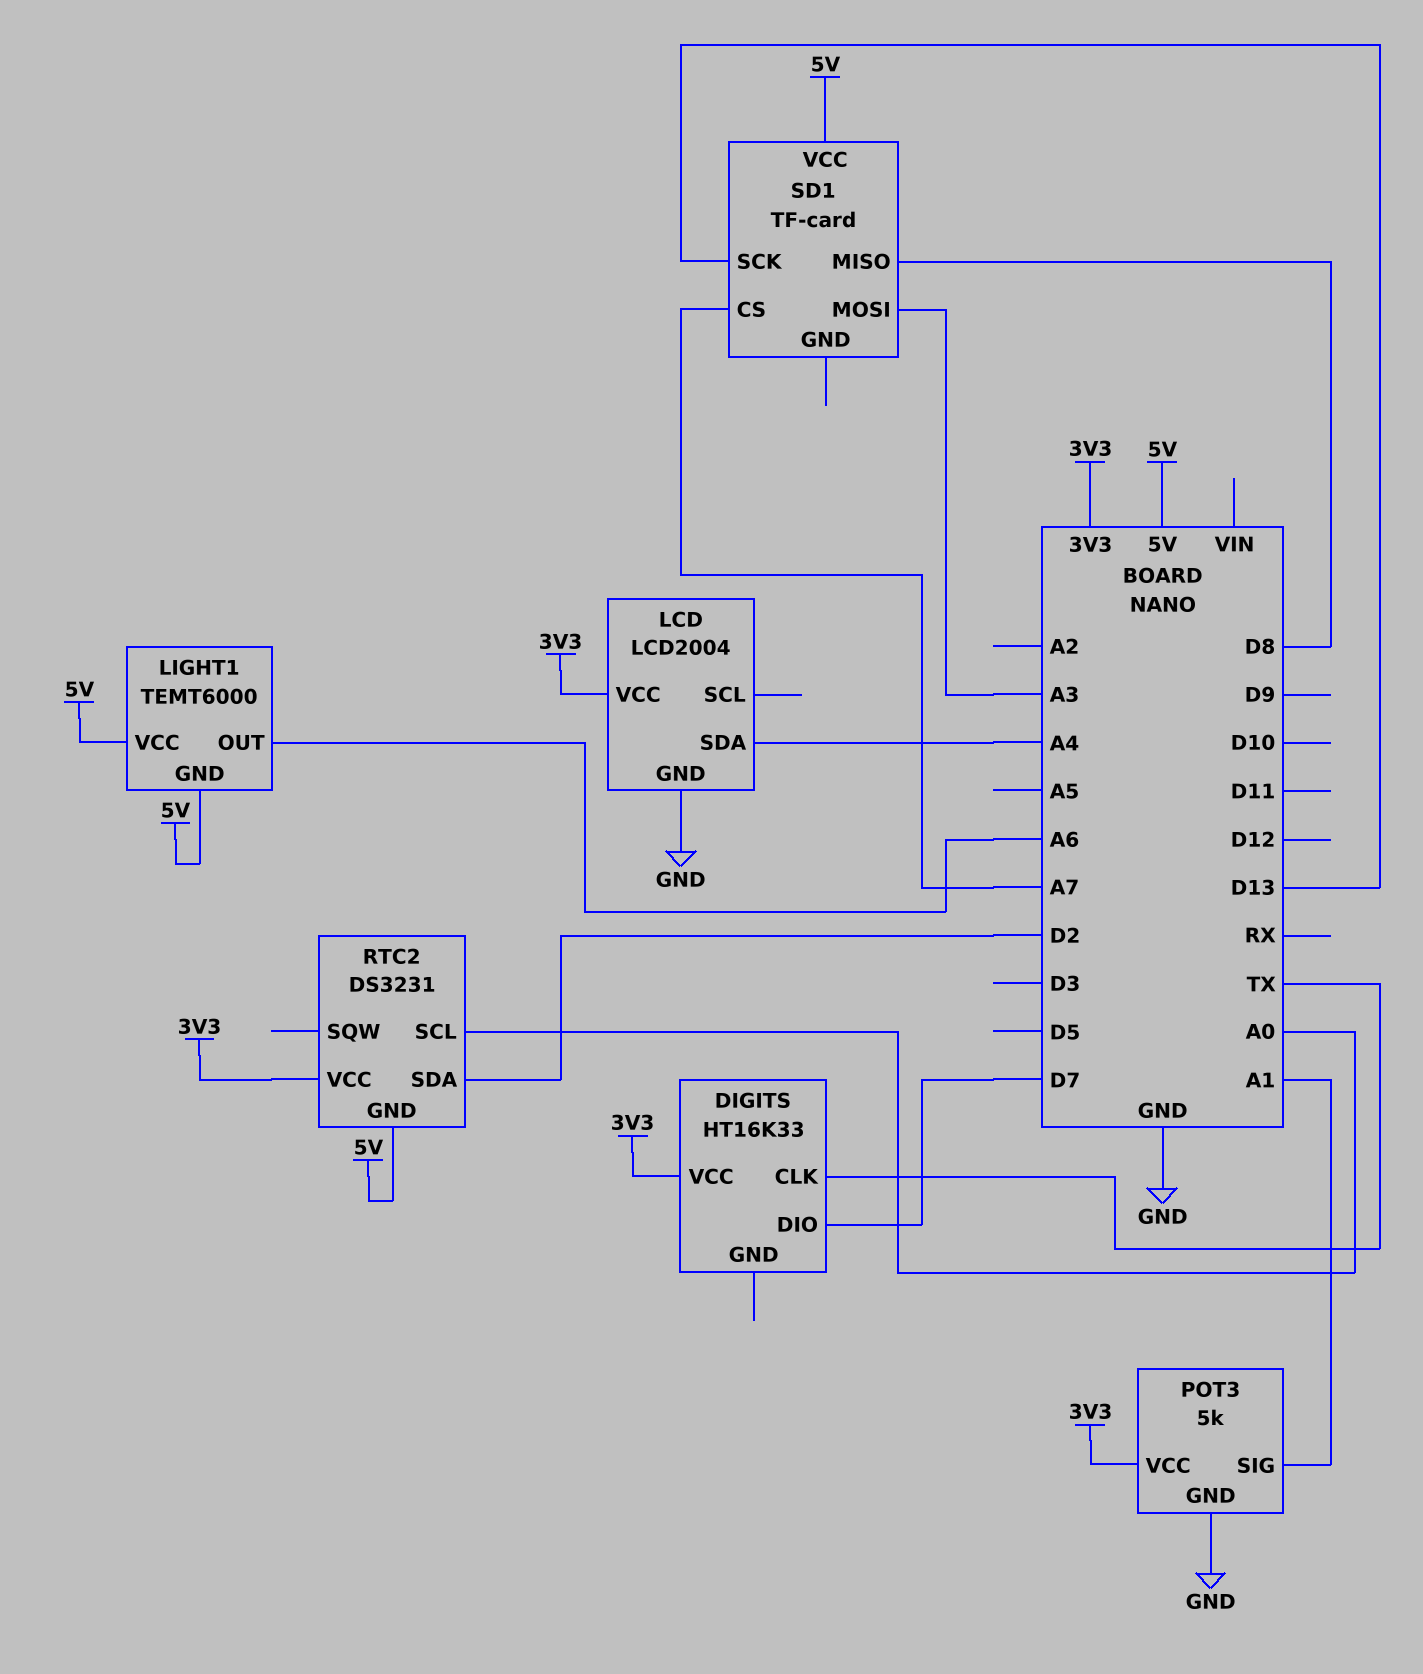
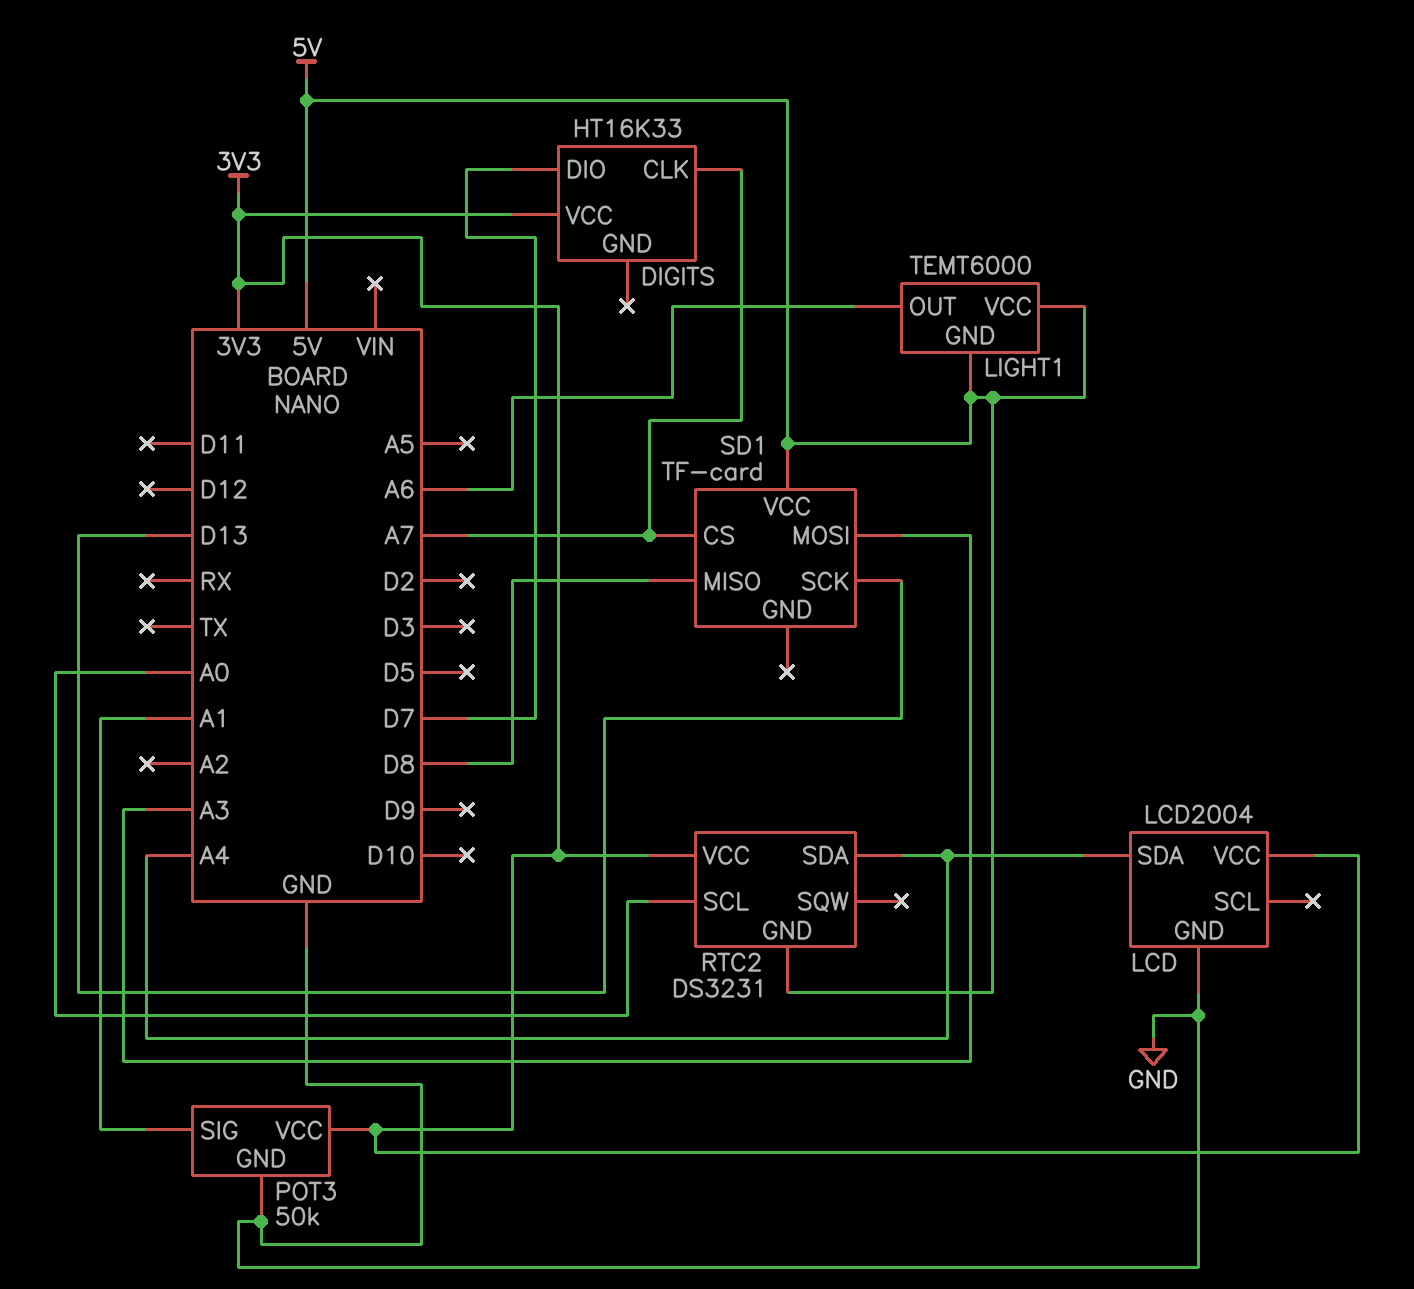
DIGITS pin CLK: TX -> A7
POT3: 5k -> 50k
RTC2 pin SDA: D2 -> A4

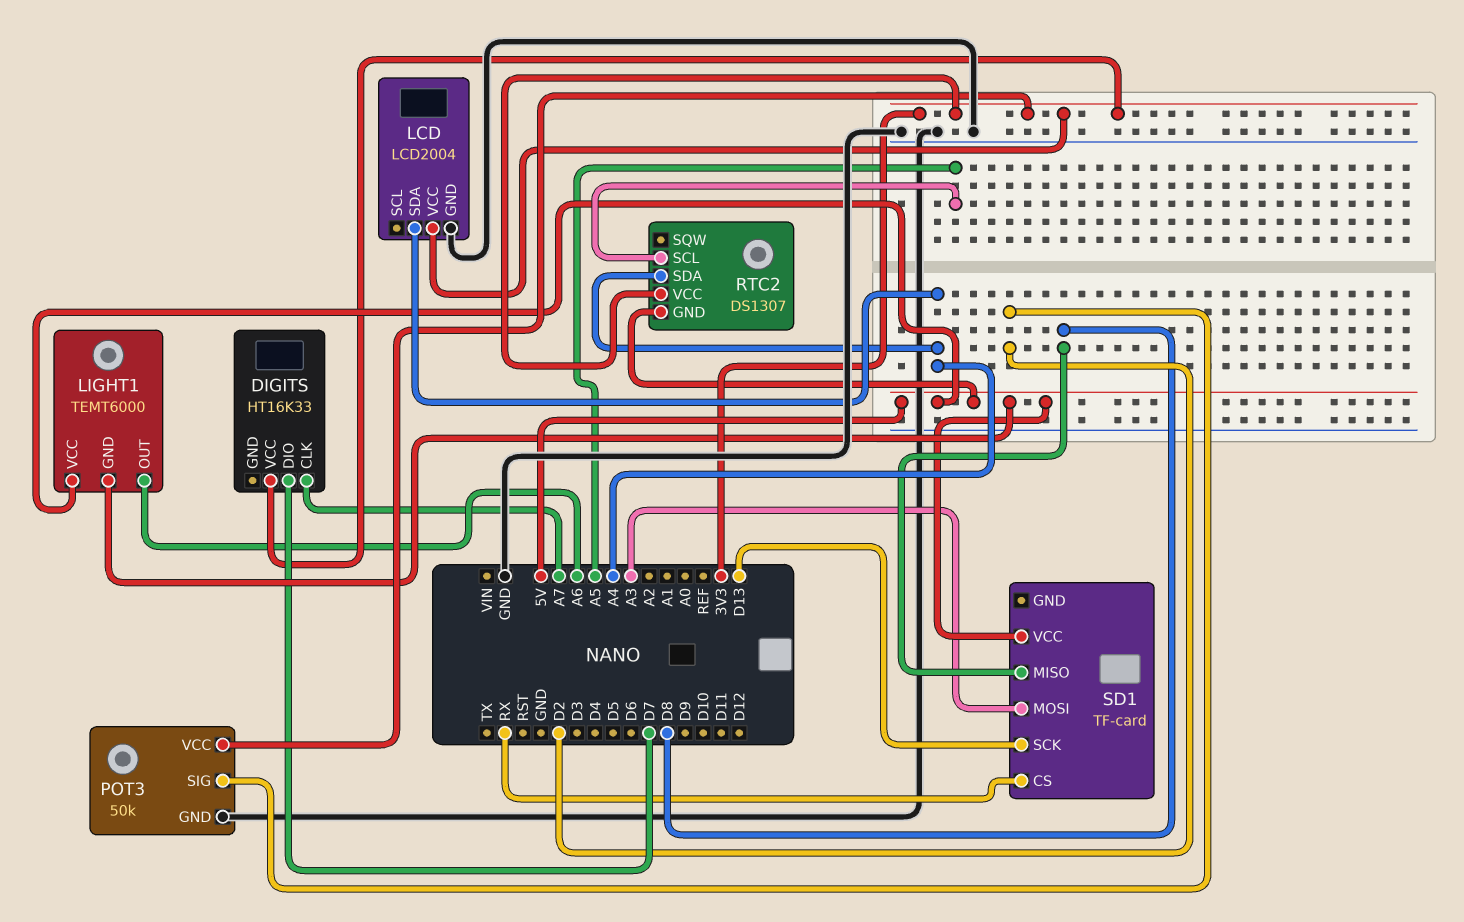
POT3 pin SIG: A1 -> D2
RTC2: DS3231 -> DS1307
RTC2 pin SCL: A0 -> A5
SD1 pin CS: A7 -> RX

